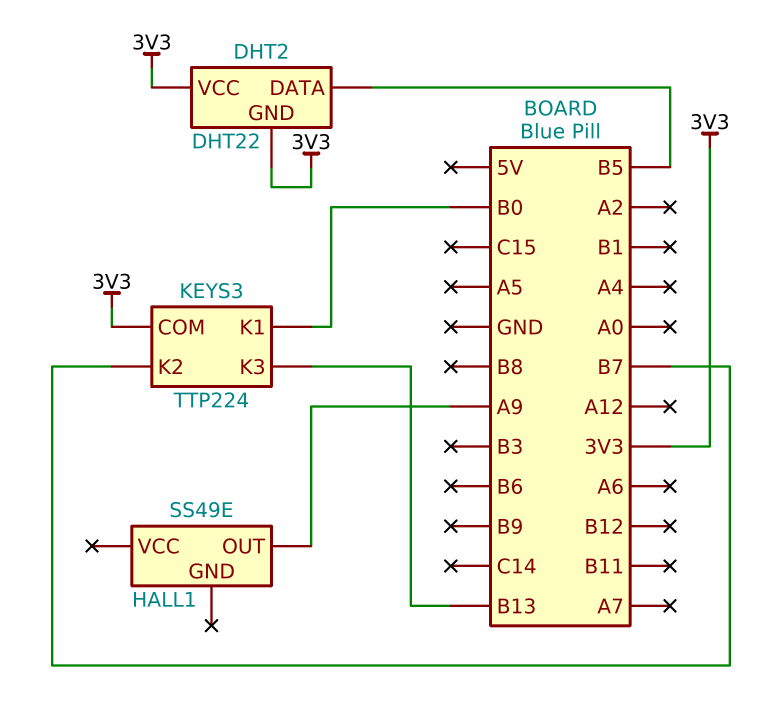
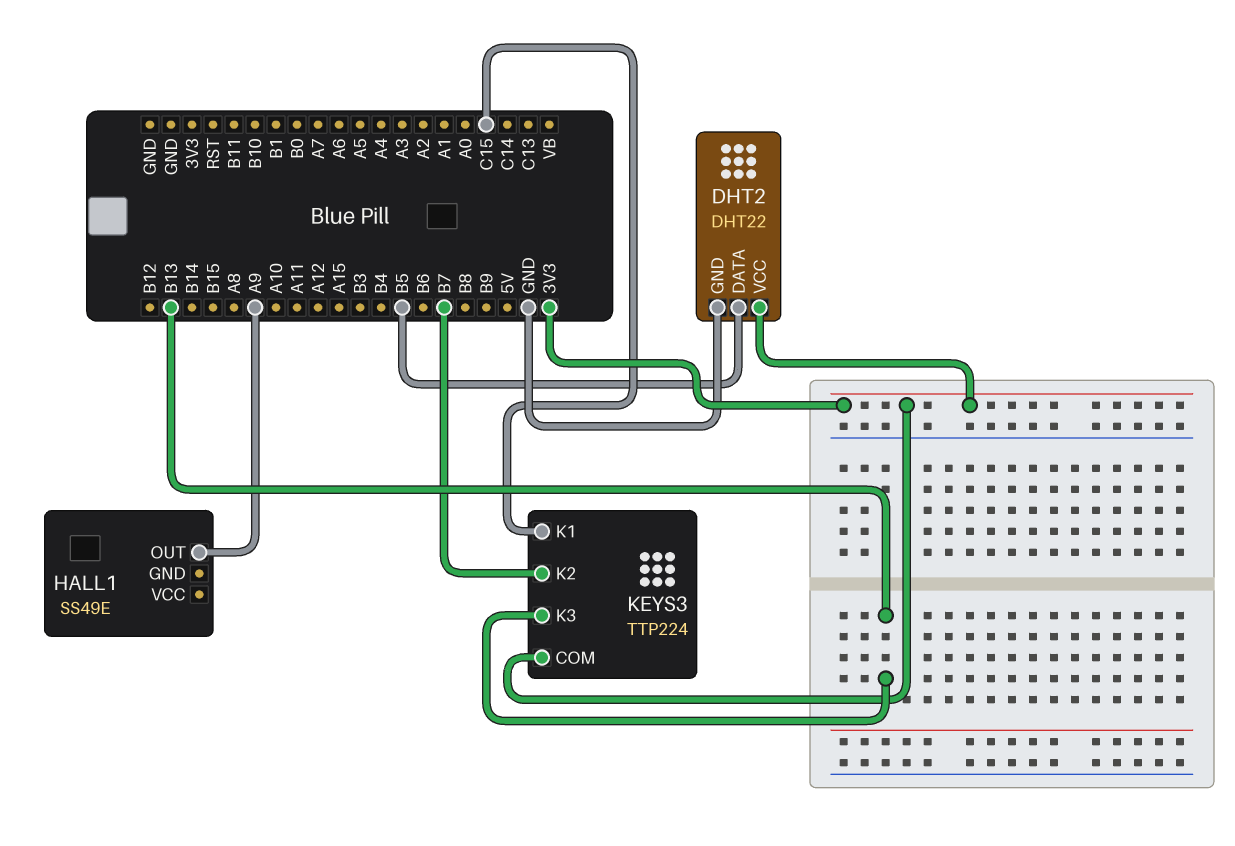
DHT2 pin GND: 3V3 -> GND
KEYS3 pin K1: B0 -> C15

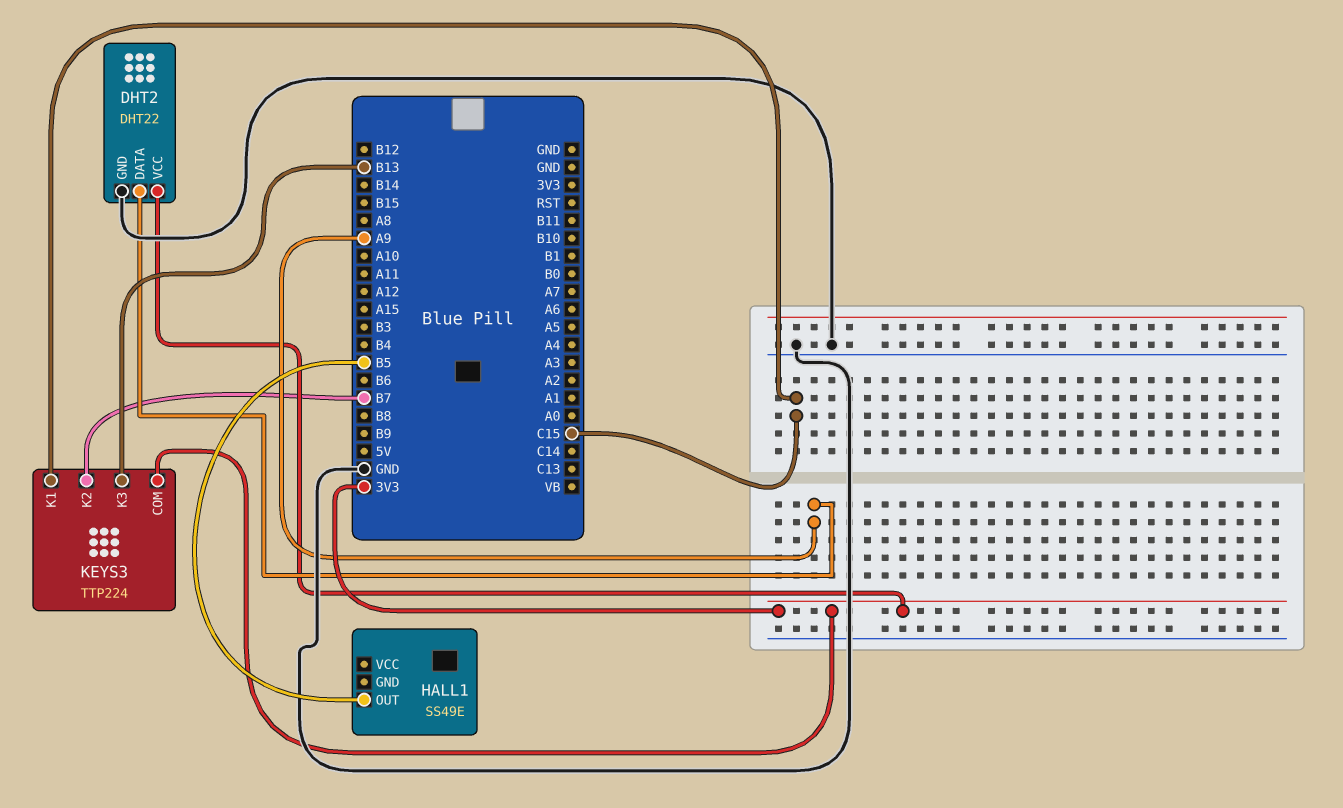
DHT2 pin DATA: B5 -> A9
HALL1 pin OUT: A9 -> B5

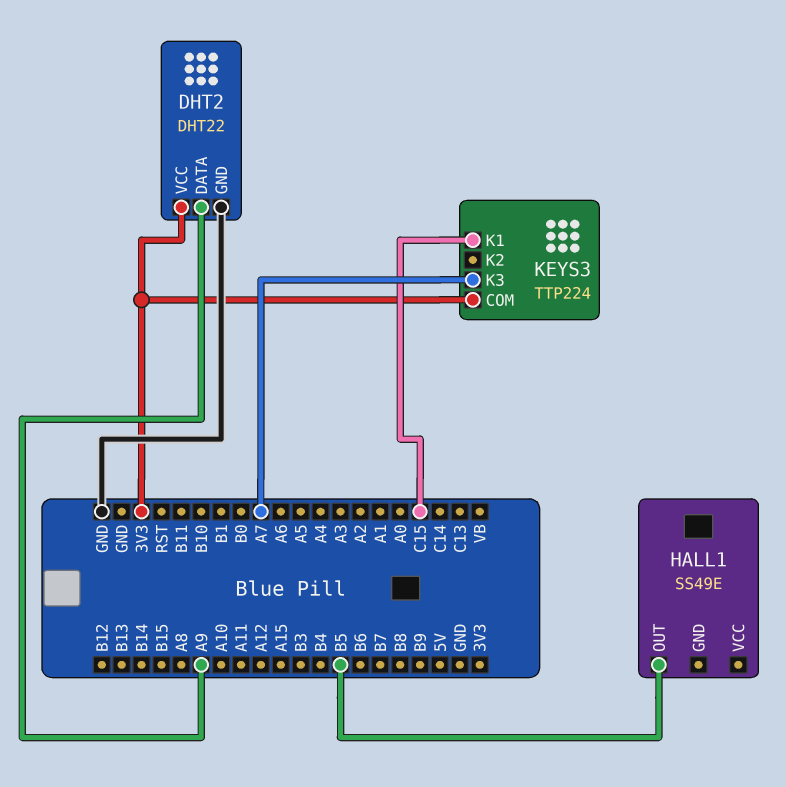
KEYS3 pin K2: B7 -> none
KEYS3 pin K3: B13 -> A7

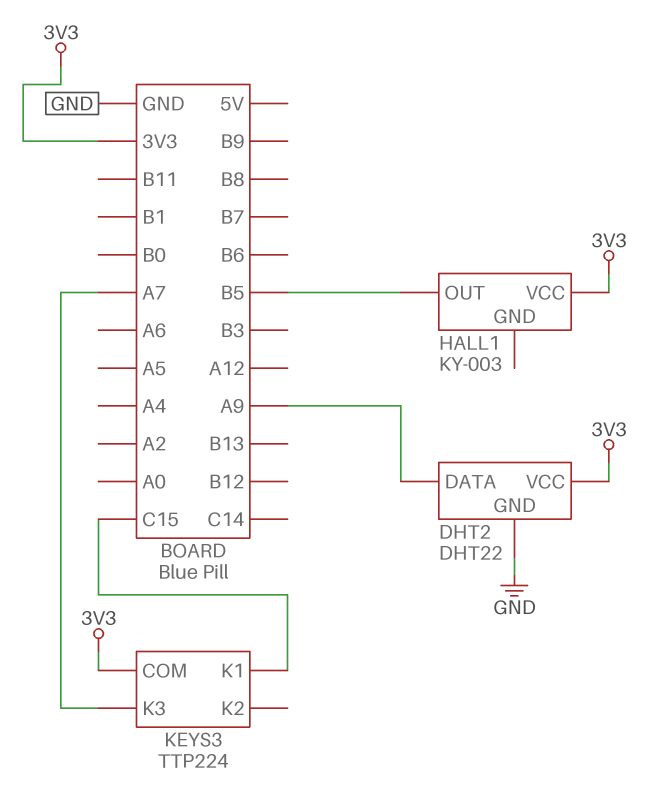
HALL1: SS49E -> KY-003
HALL1 pin VCC: none -> 3V3

